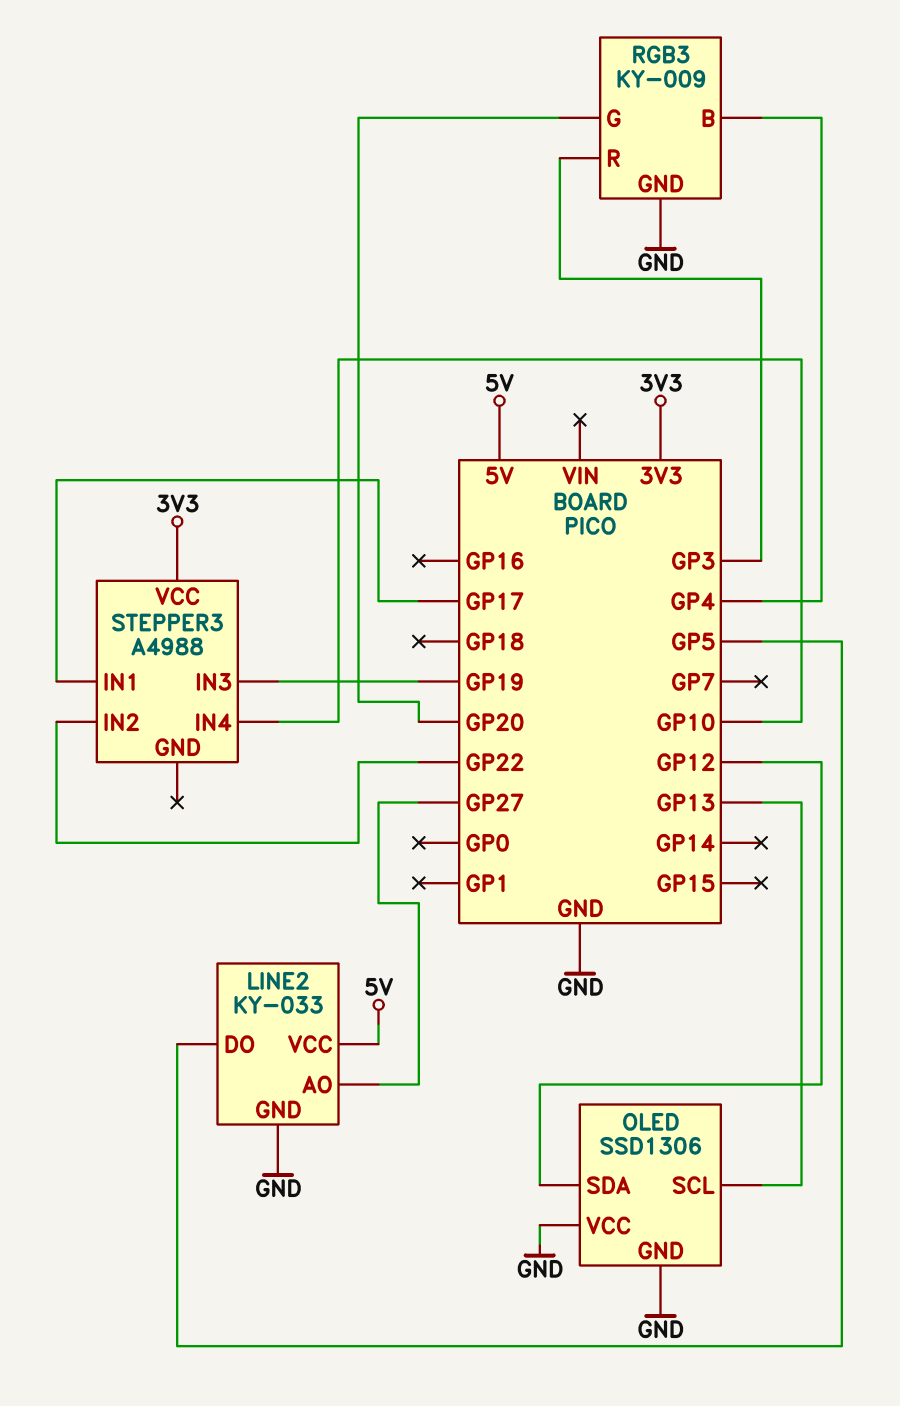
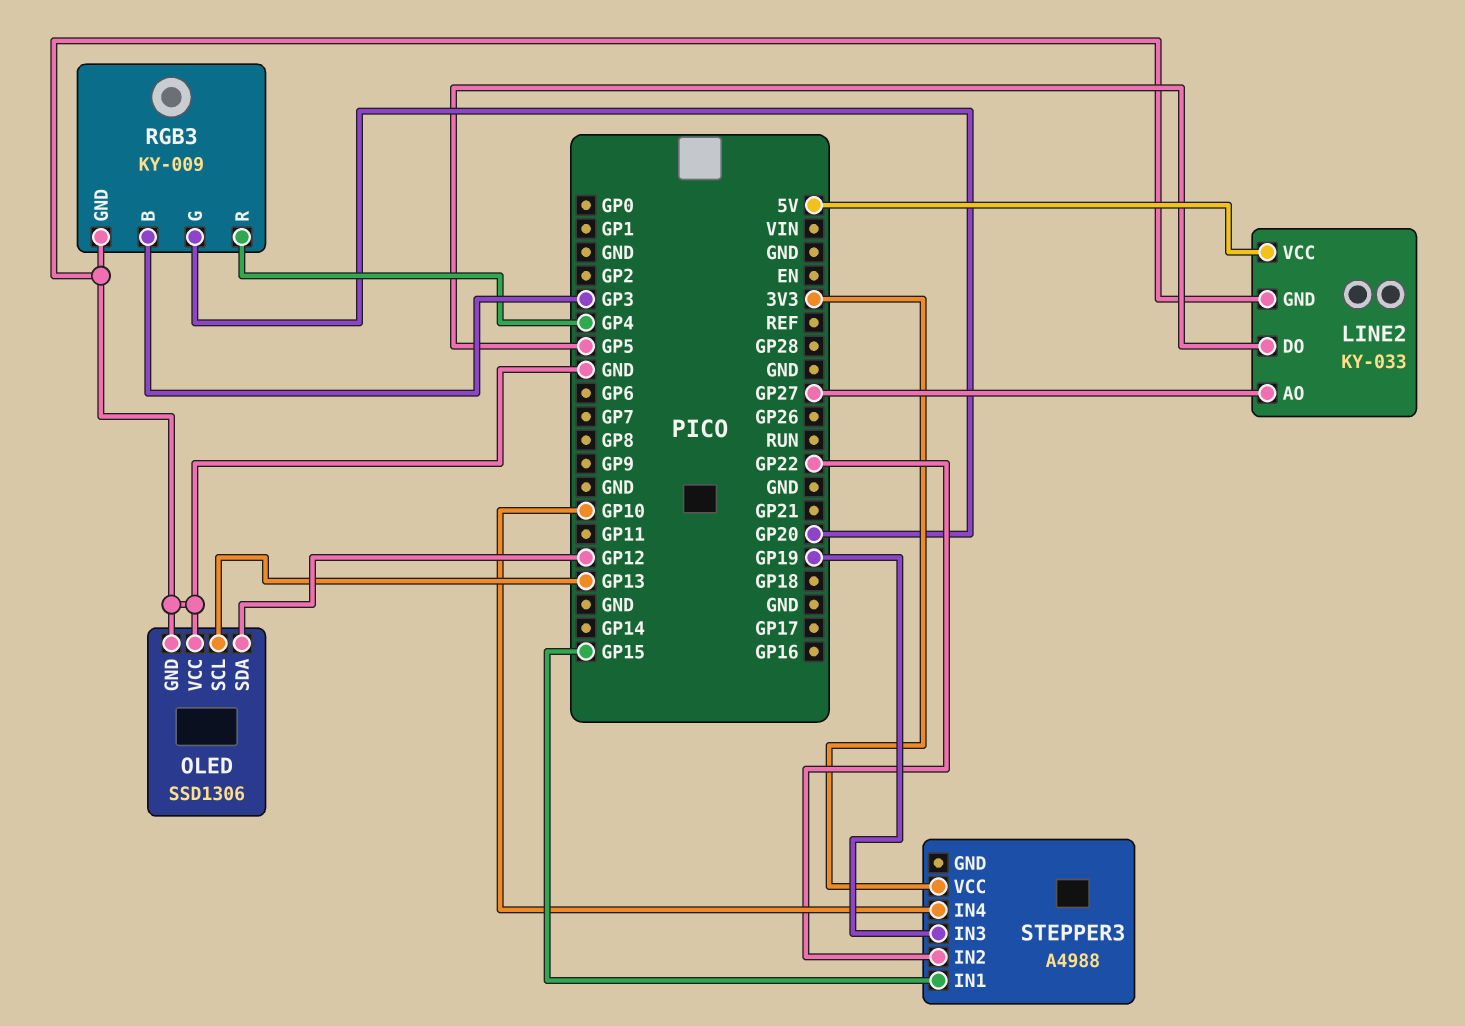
RGB3 pin B: GP4 -> GP3
RGB3 pin R: GP3 -> GP4
STEPPER3 pin IN1: GP17 -> GP15

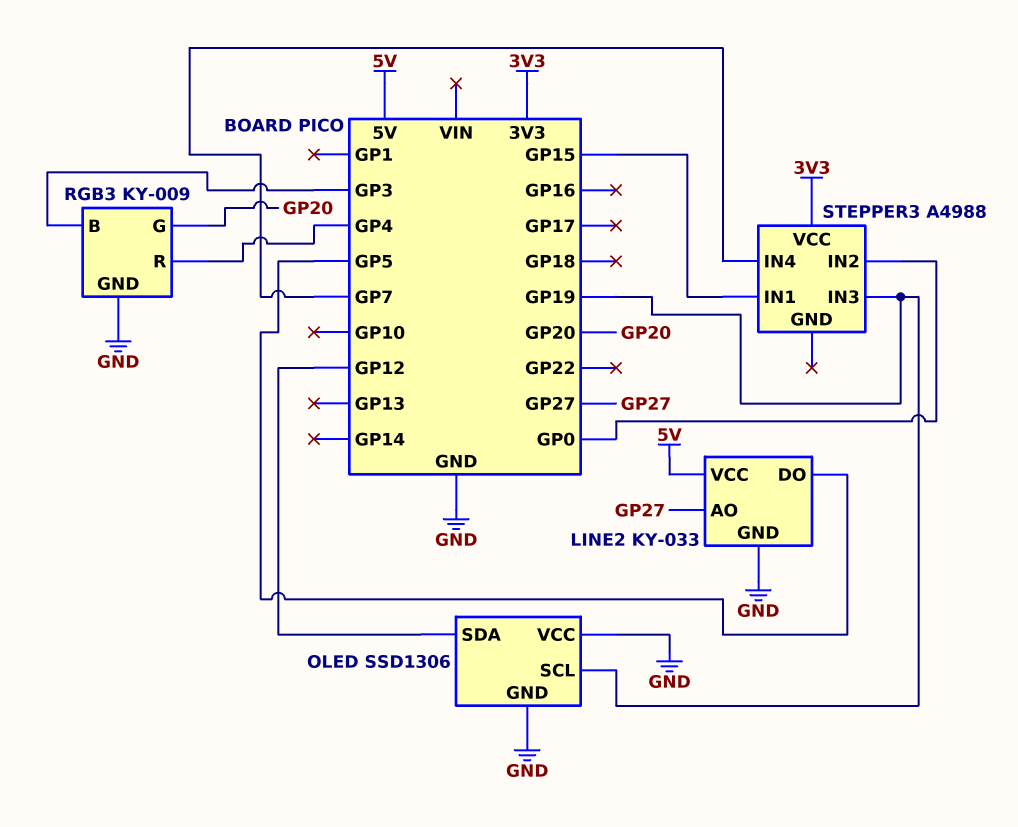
OLED pin SCL: GP13 -> GP19
STEPPER3 pin IN2: GP22 -> GP0
STEPPER3 pin IN4: GP10 -> GP7

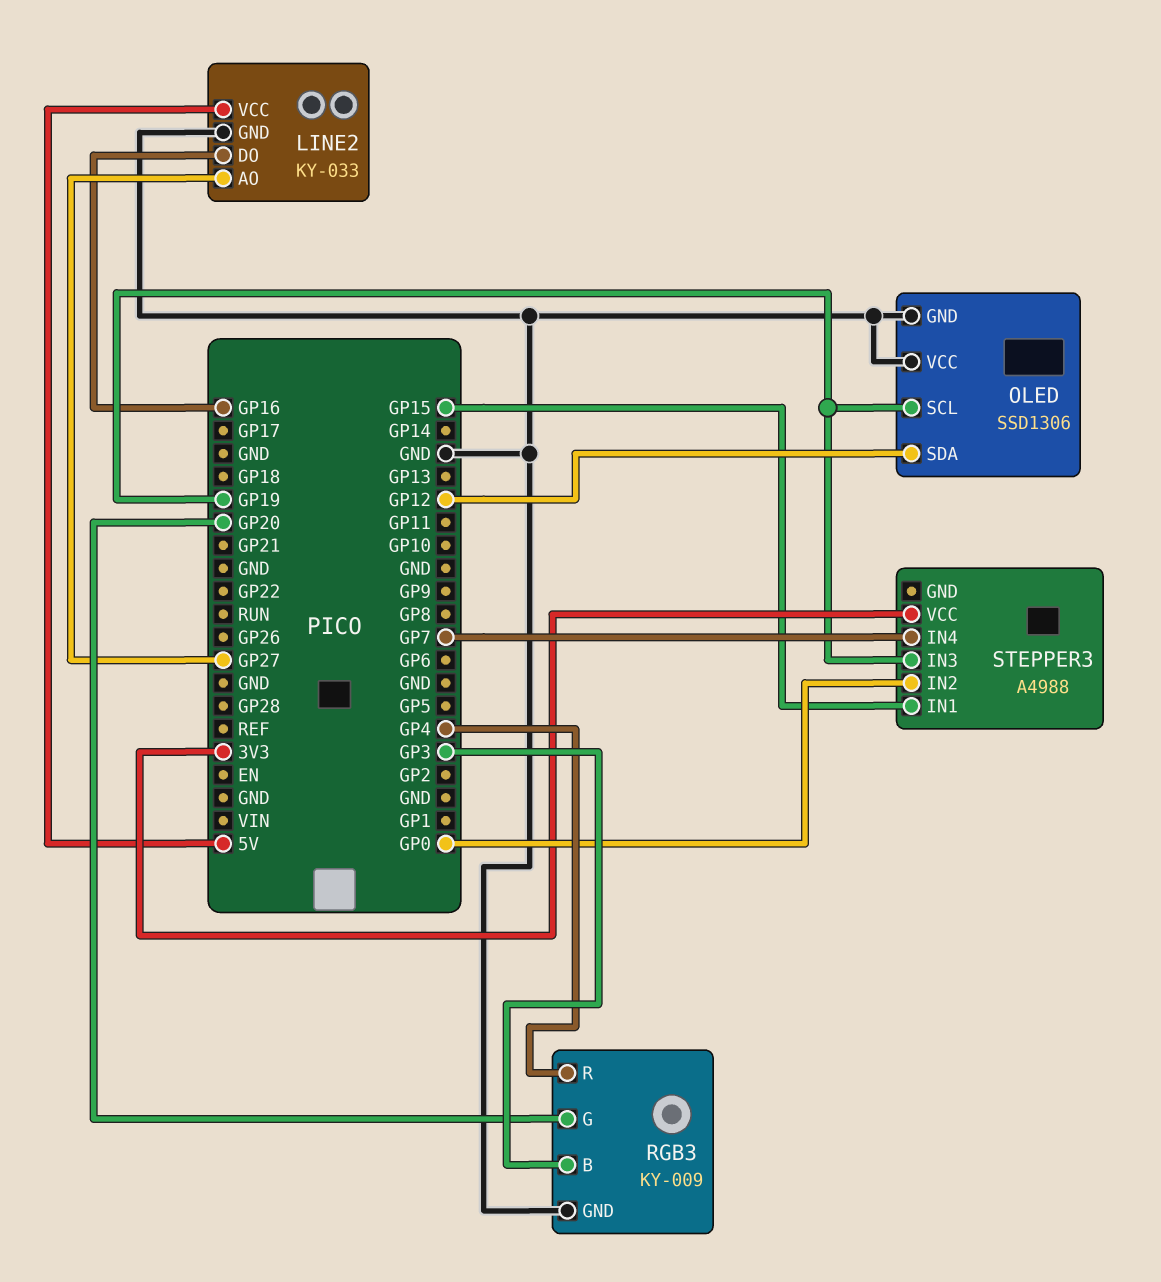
LINE2 pin DO: GP5 -> GP16

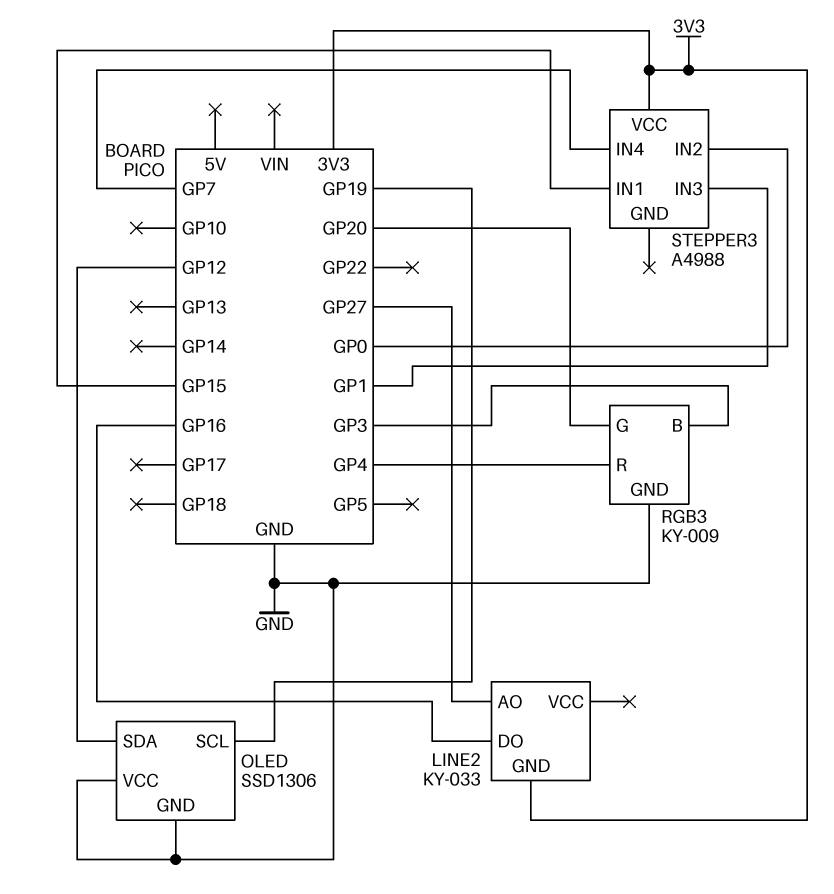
LINE2 pin GND: GND -> 3V3
LINE2 pin VCC: 5V -> none
STEPPER3 pin IN3: GP19 -> GP1

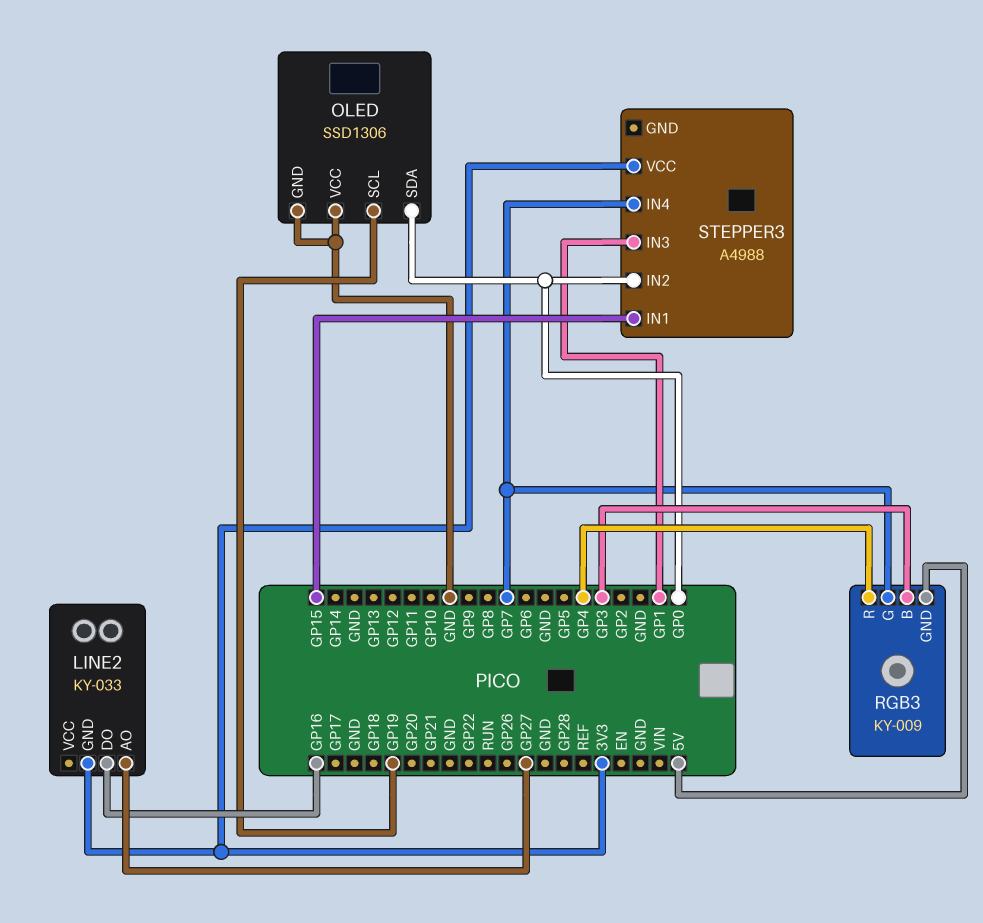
OLED pin SDA: GP12 -> GP0
RGB3 pin G: GP20 -> GP7
RGB3 pin GND: GND -> 5V

